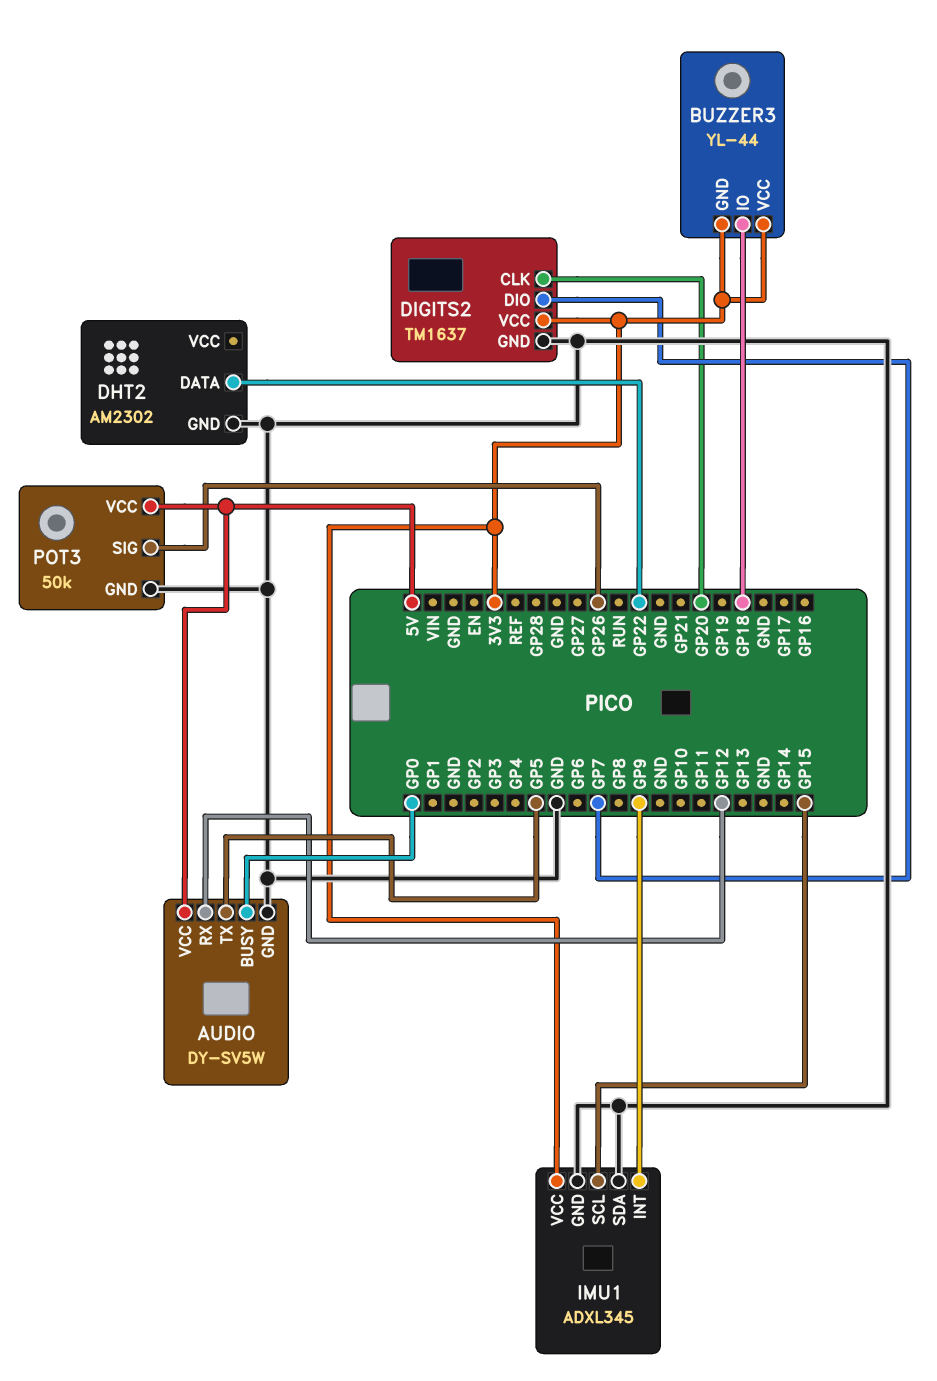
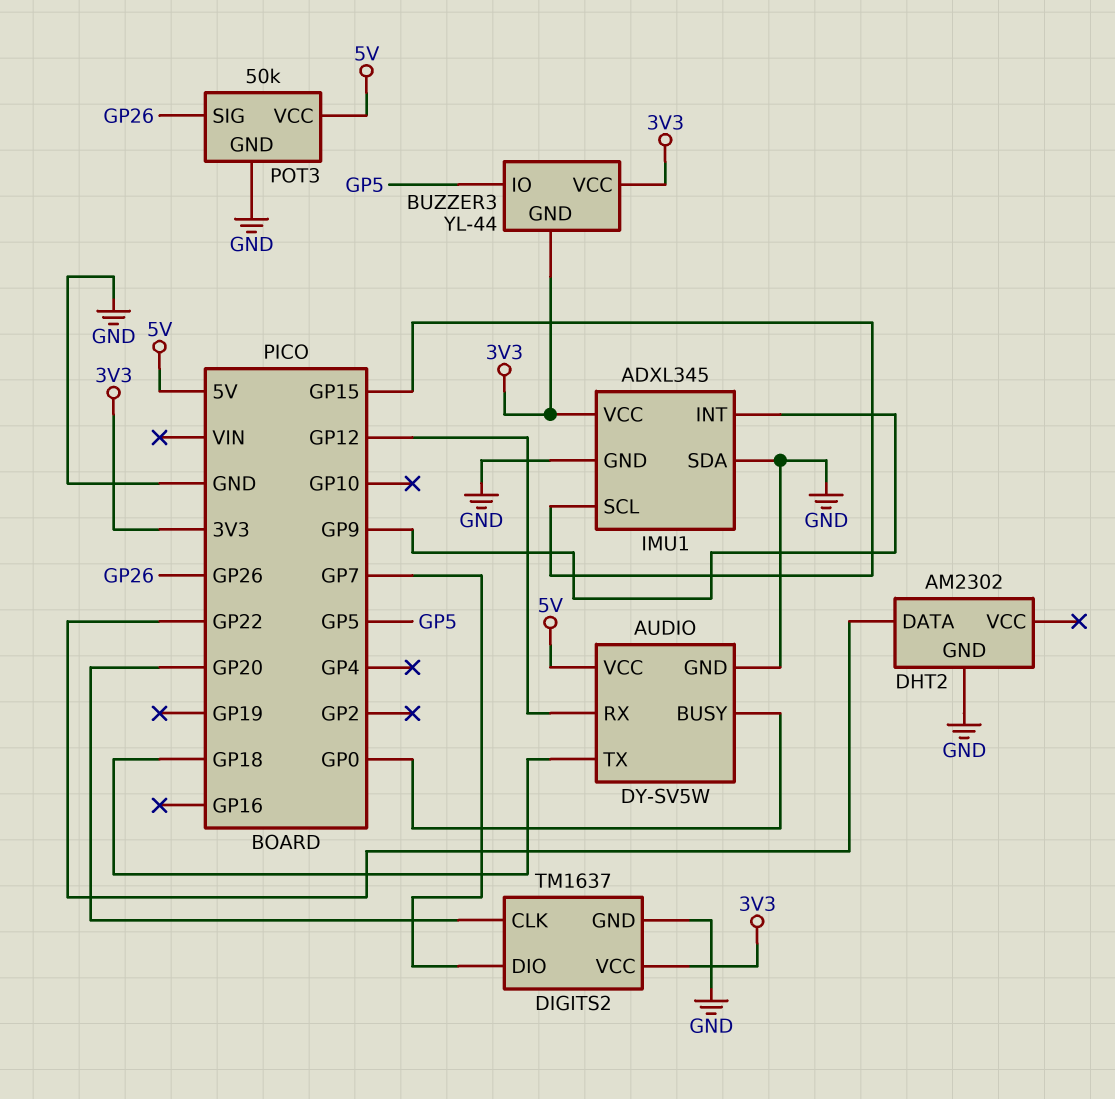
AUDIO pin TX: GP5 -> GP18
BUZZER3 pin IO: GP18 -> GP5

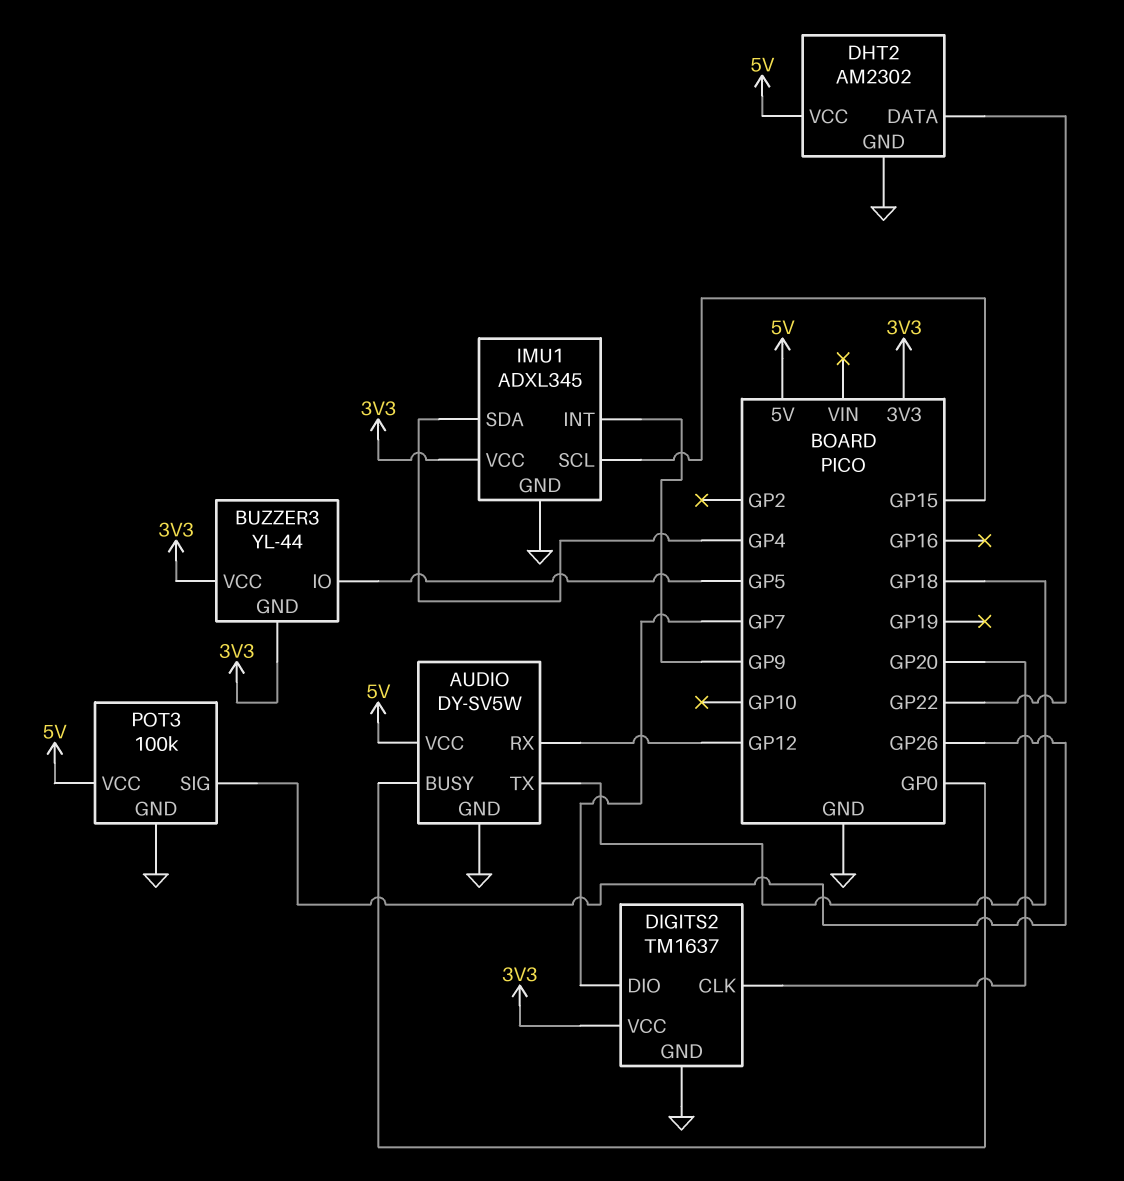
DHT2 pin VCC: none -> 5V
IMU1 pin SDA: GND -> GP4
POT3: 50k -> 100k

